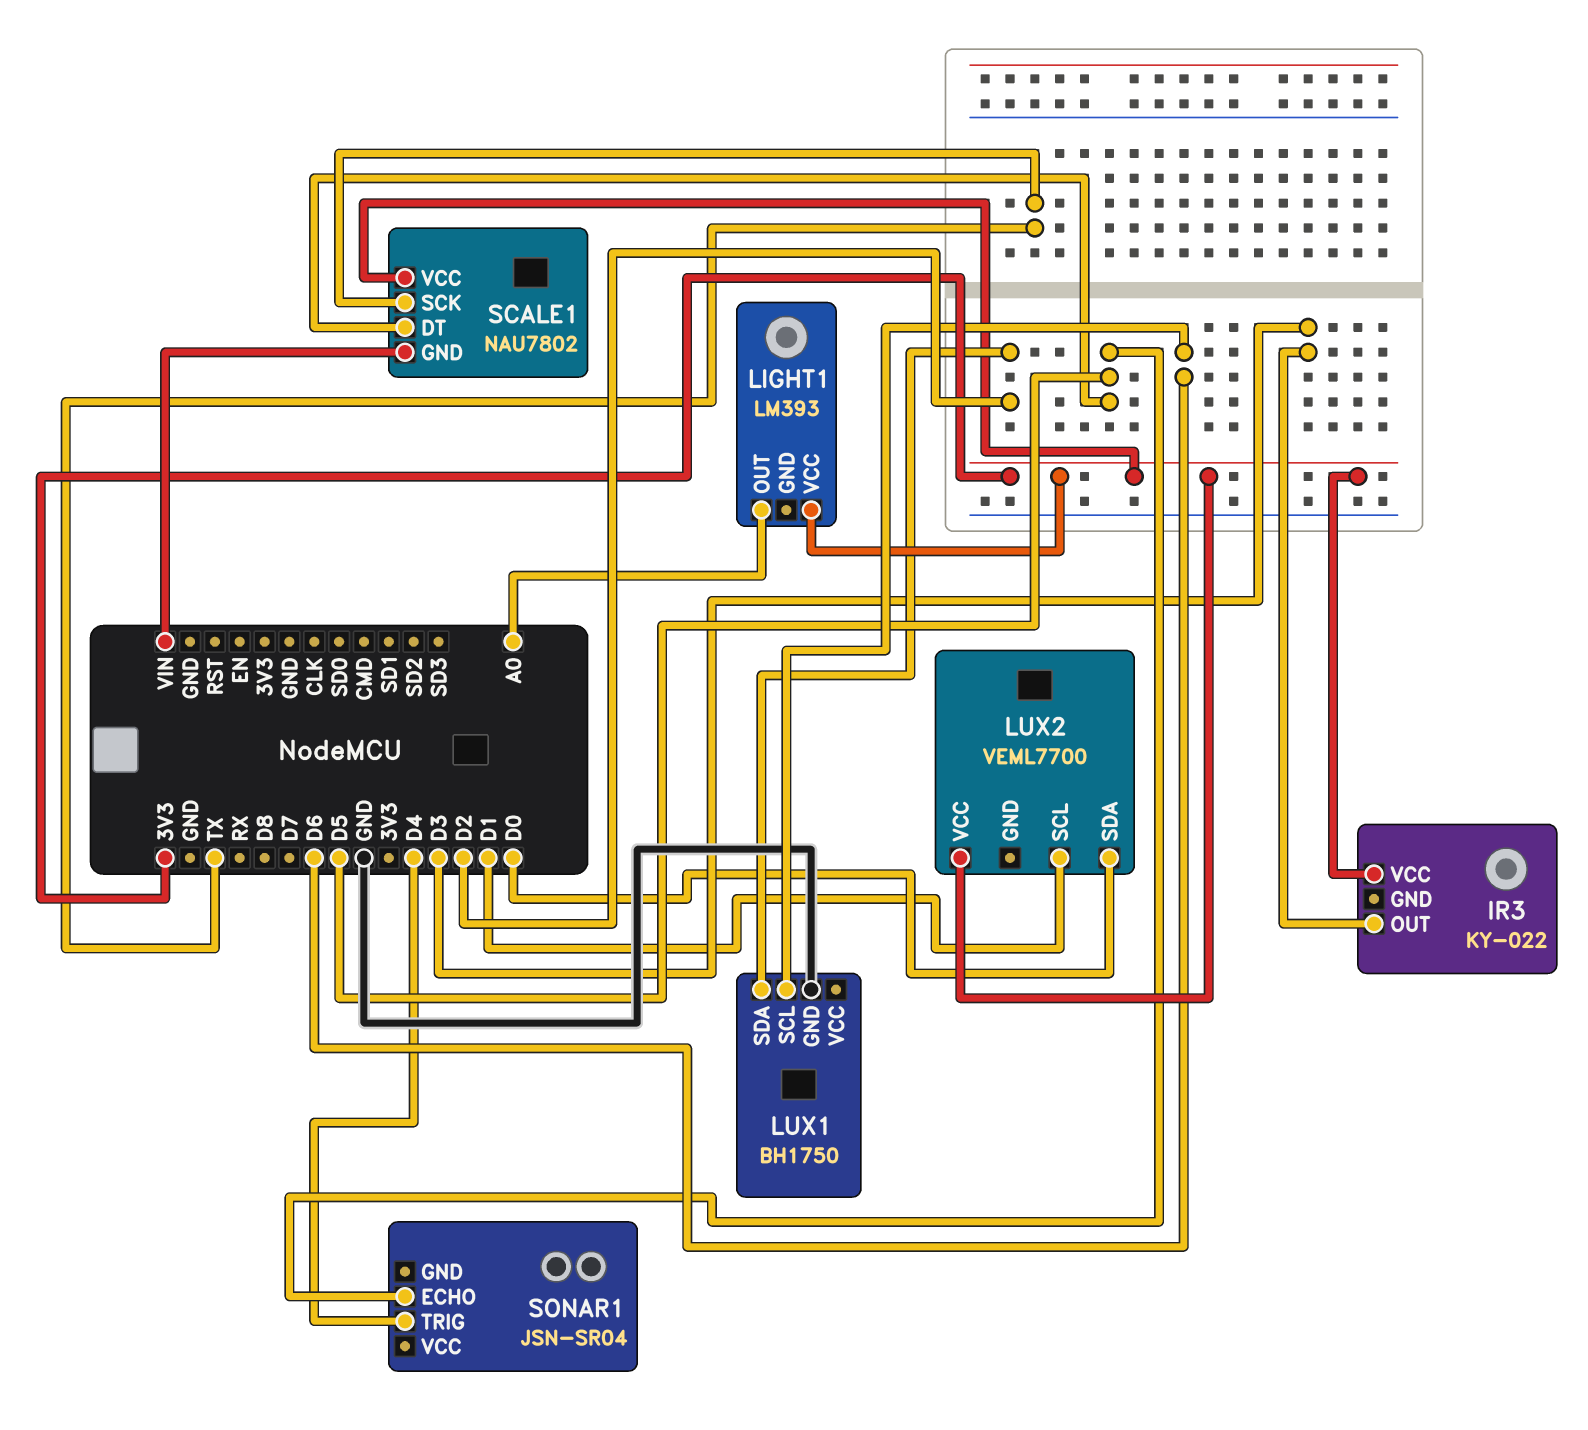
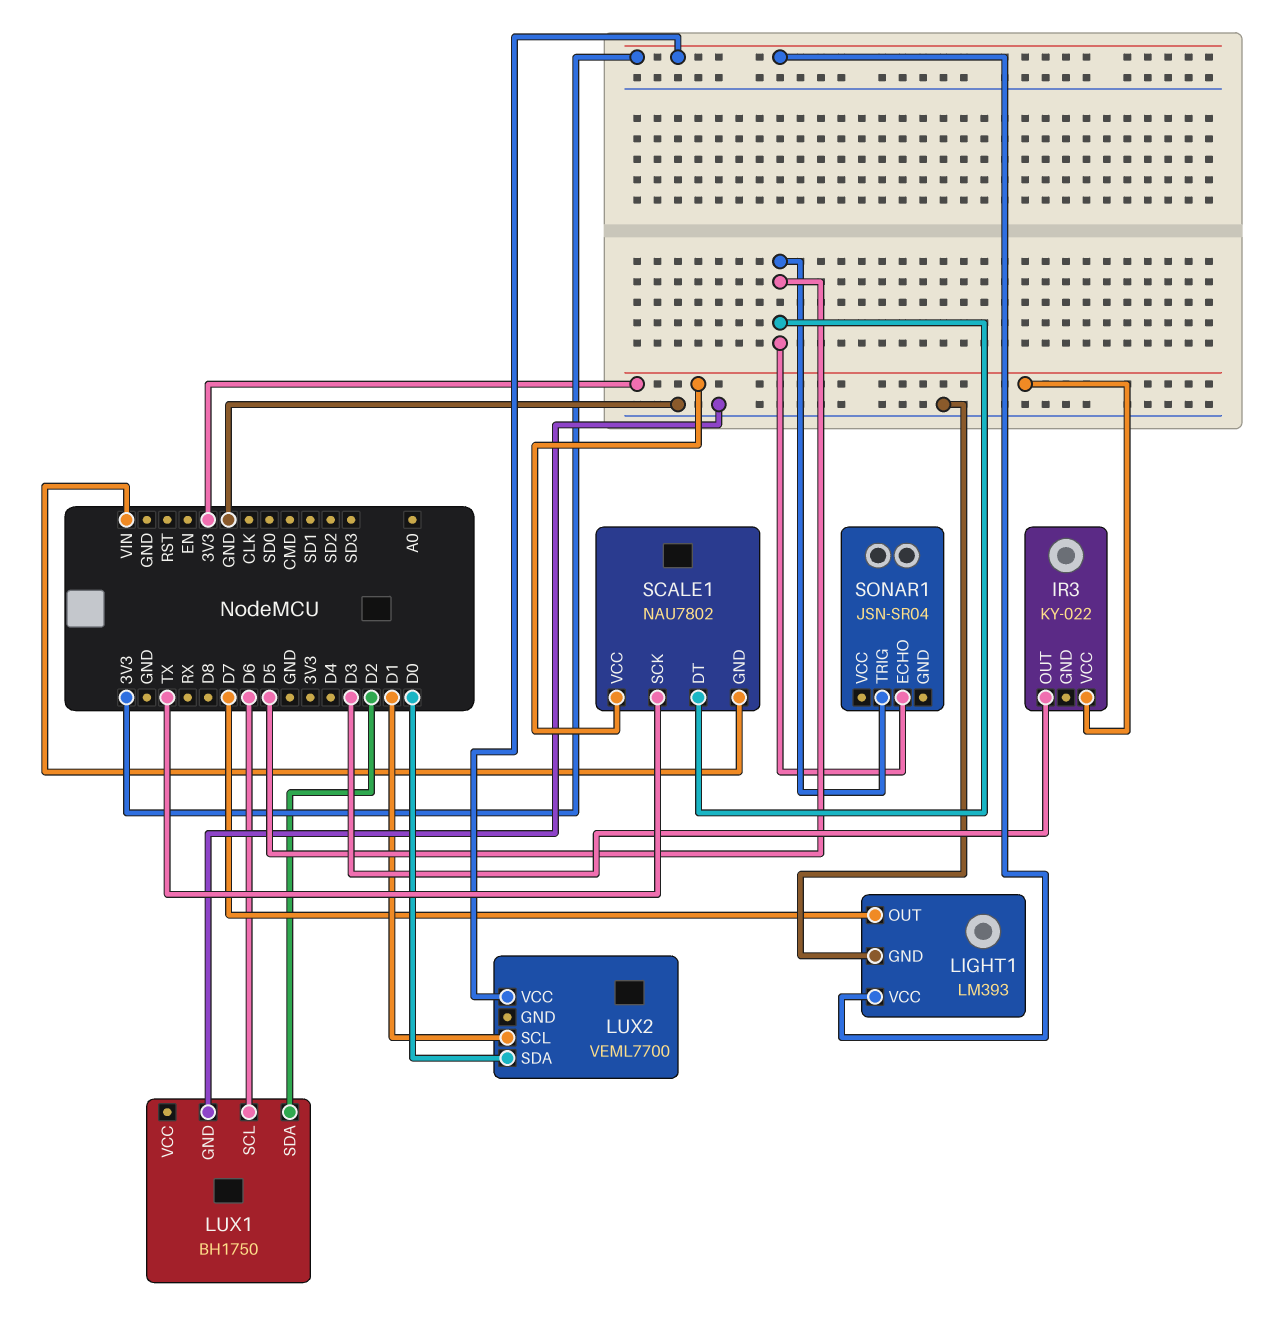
LIGHT1 pin GND: none -> GND
LIGHT1 pin OUT: A0 -> D7
SONAR1 pin TRIG: D4 -> D5

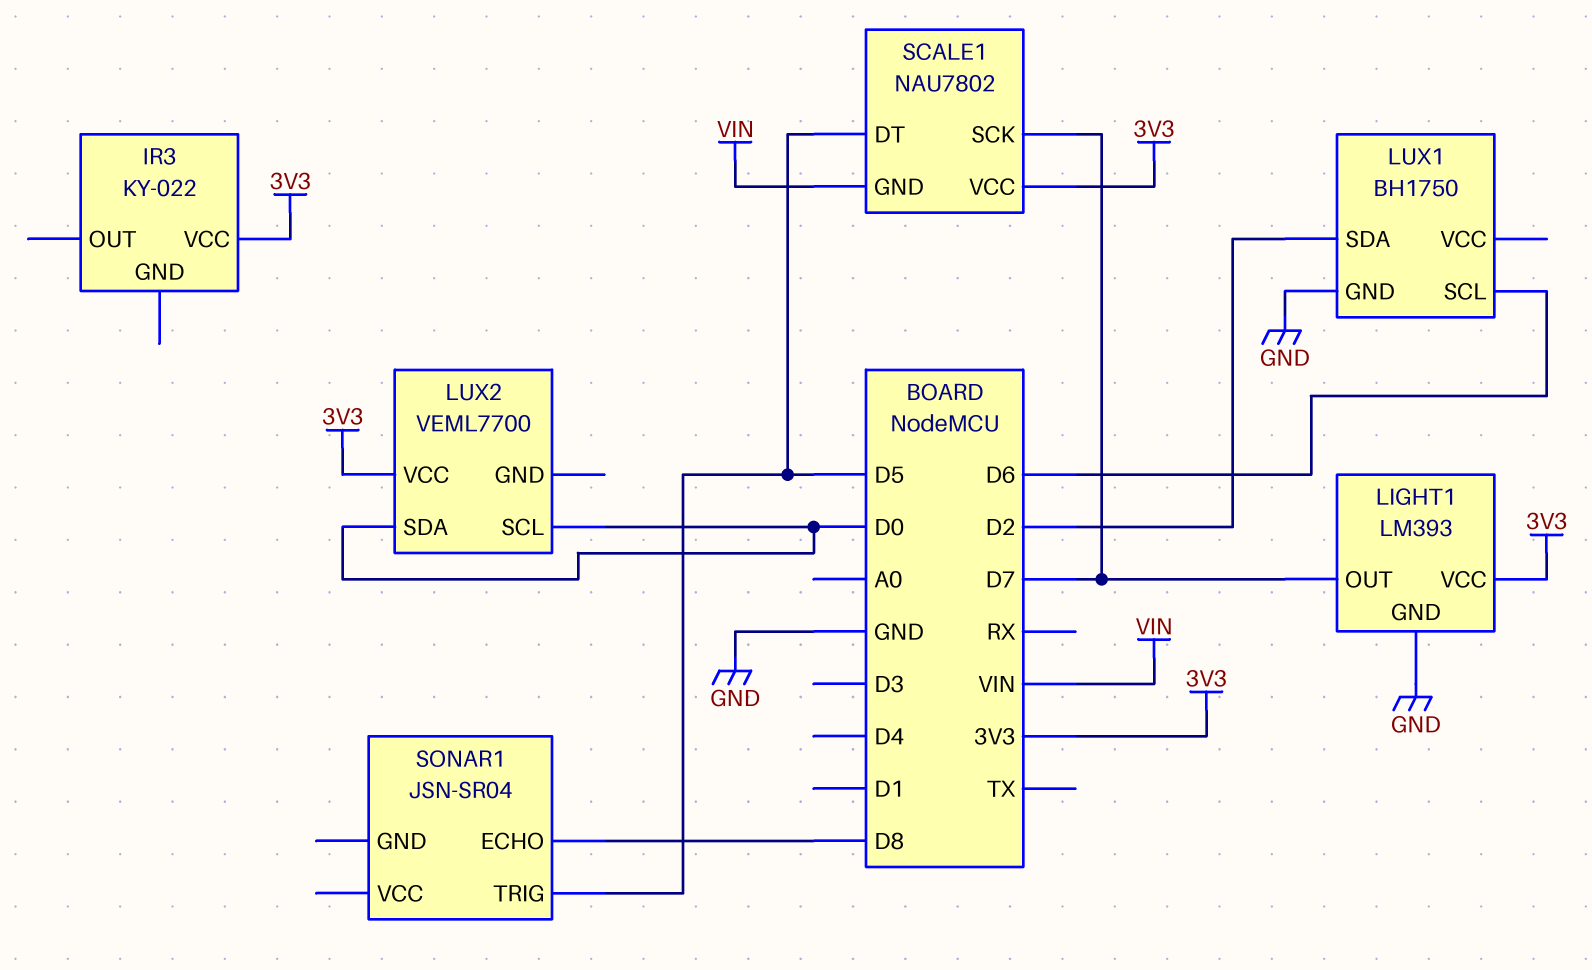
IR3 pin OUT: D3 -> none
LUX2 pin SCL: D1 -> D0
SCALE1 pin SCK: TX -> D7
SONAR1 pin ECHO: D5 -> D8

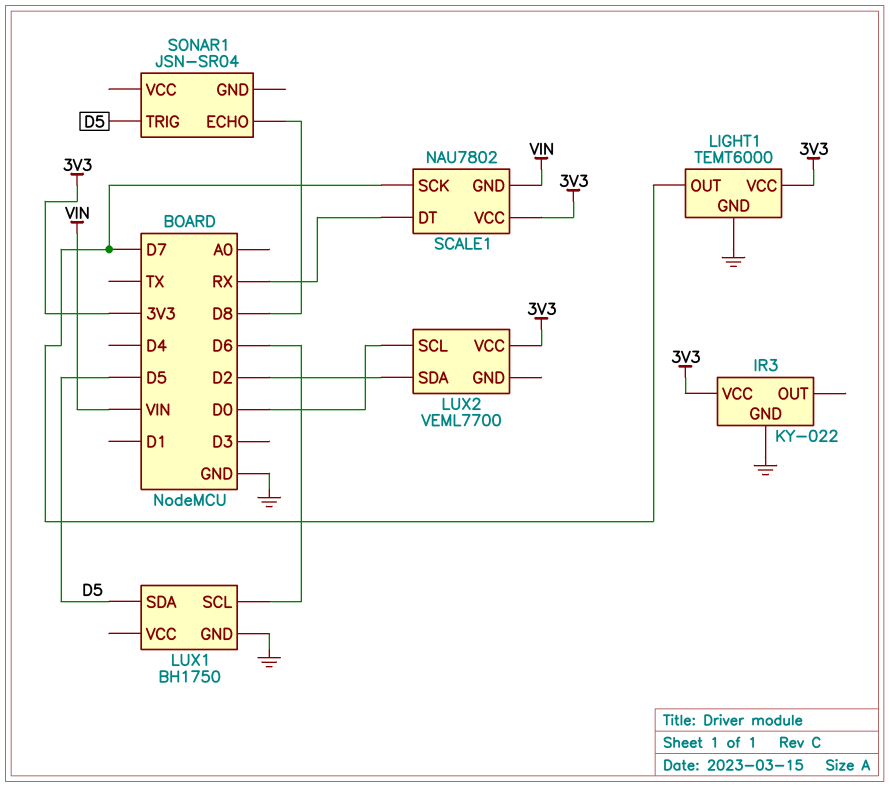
IR3 pin GND: none -> GND
LIGHT1: LM393 -> TEMT6000
LUX1 pin SDA: D2 -> D5
LUX2 pin SDA: D0 -> D2
SCALE1 pin DT: D5 -> RX

